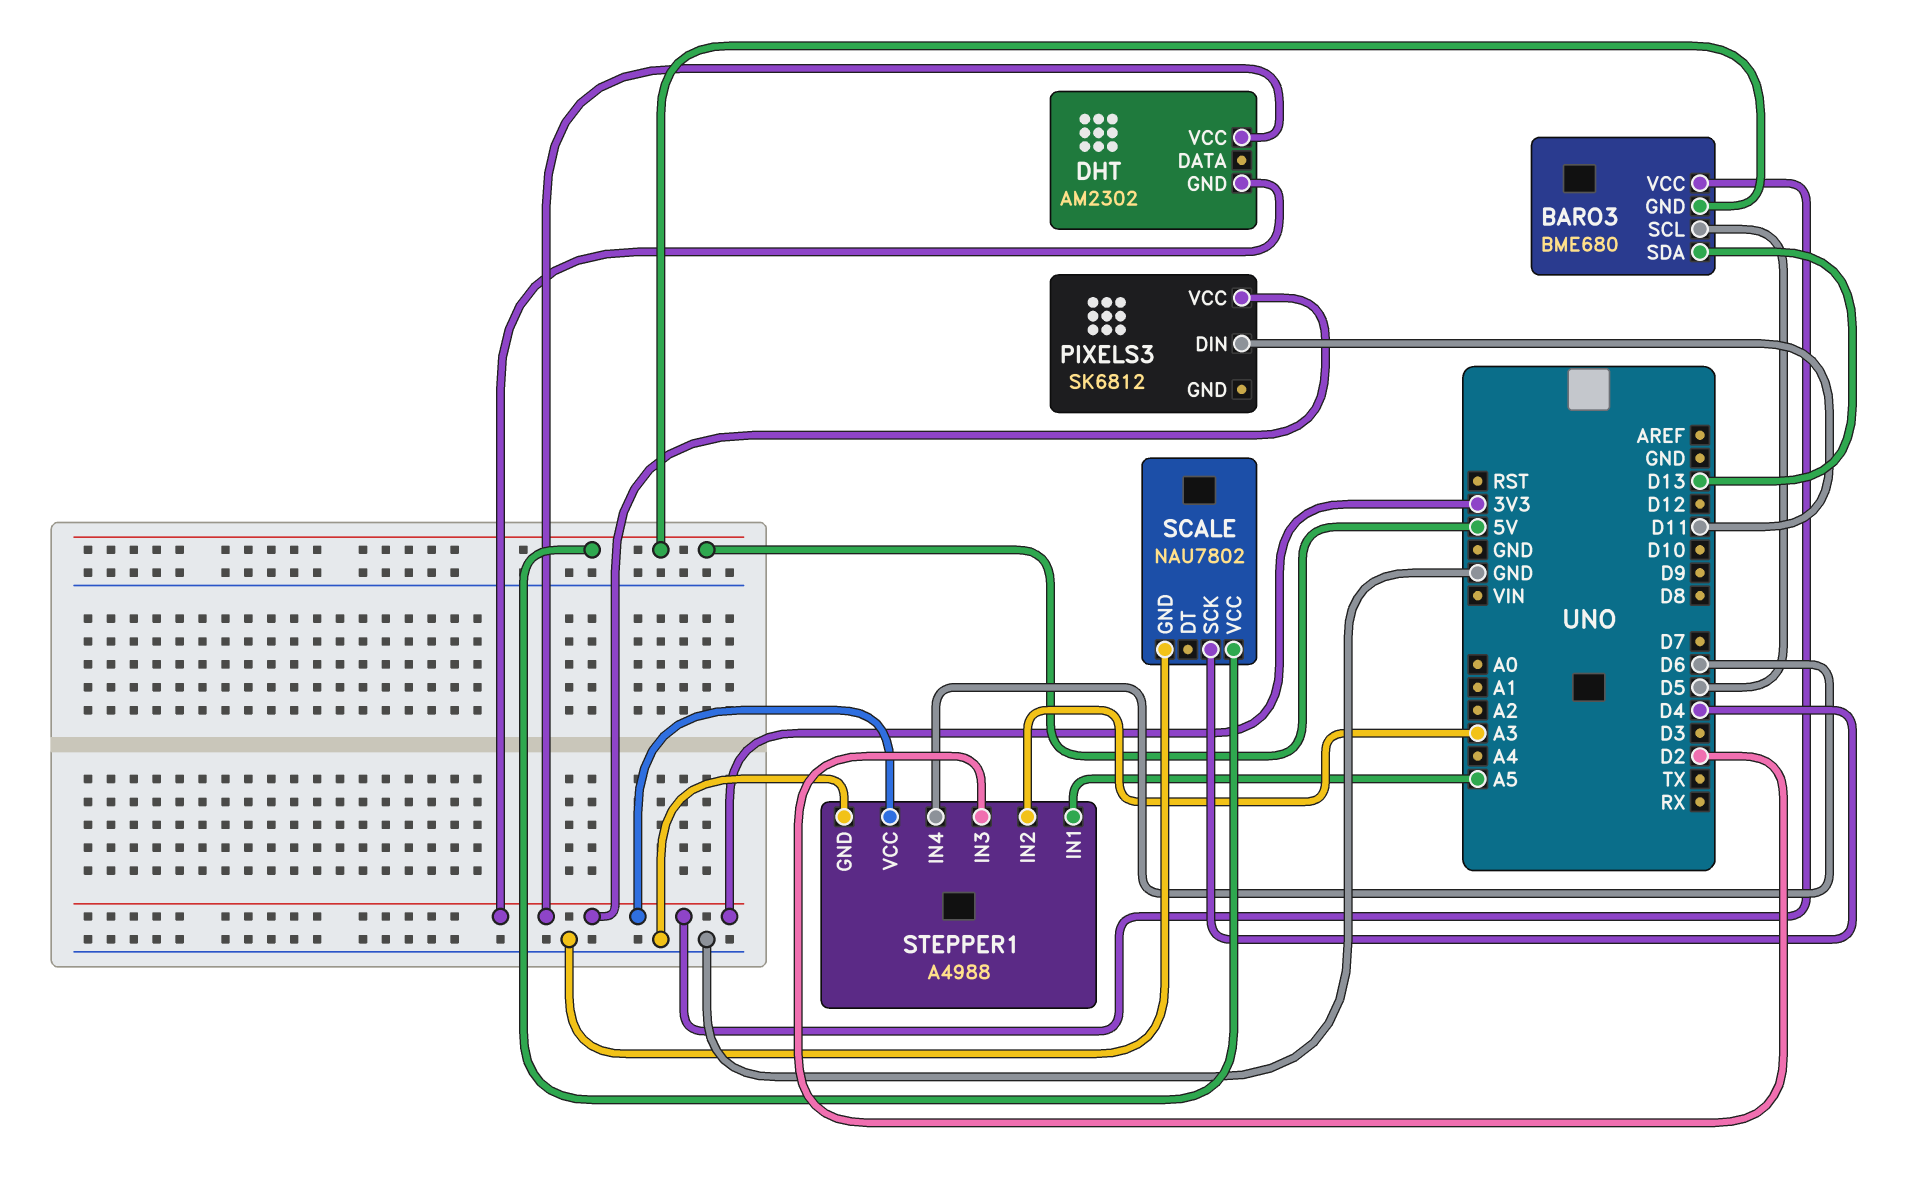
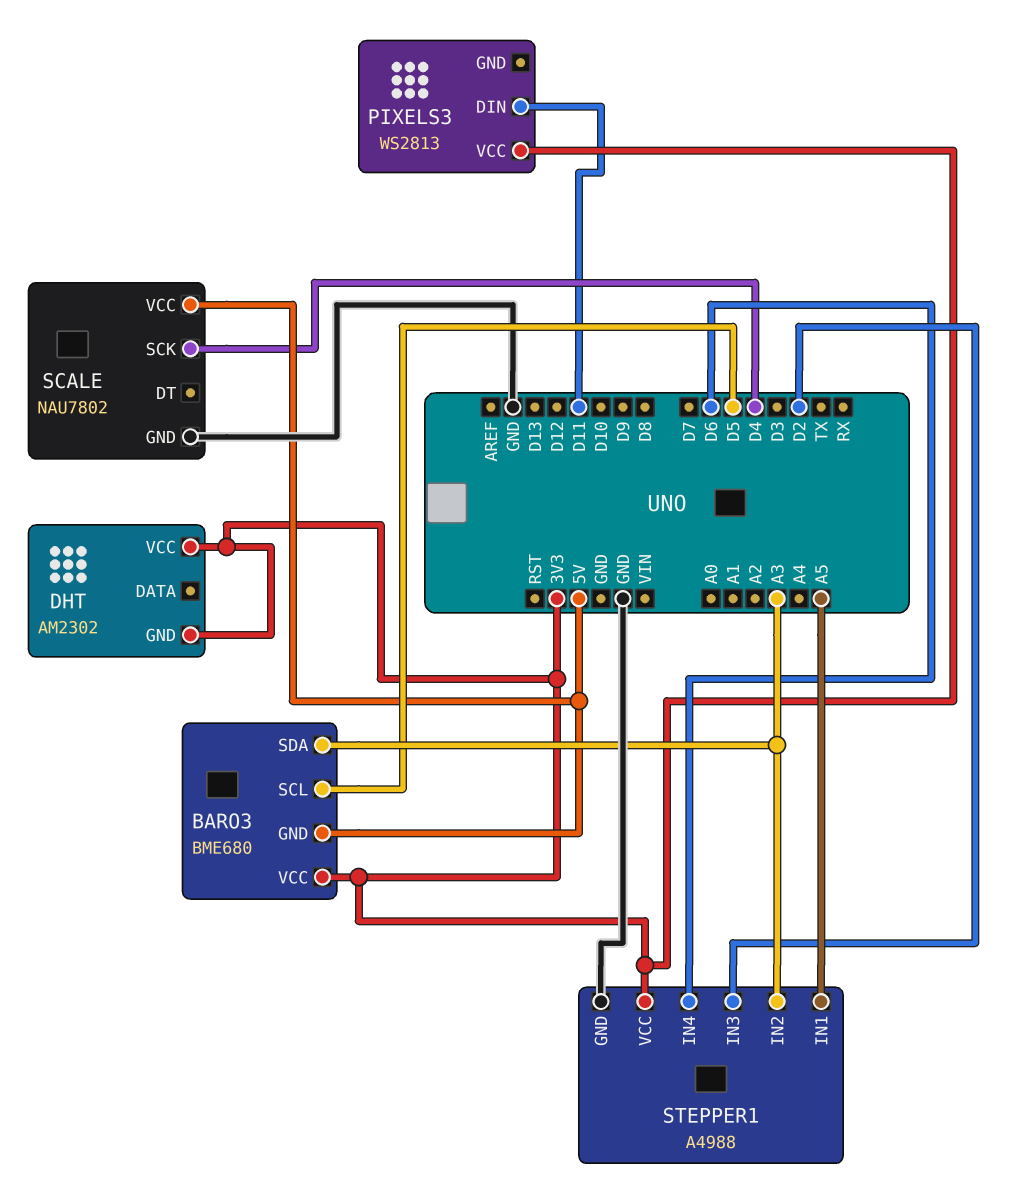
BARO3 pin SDA: D13 -> A3
PIXELS3: SK6812 -> WS2813

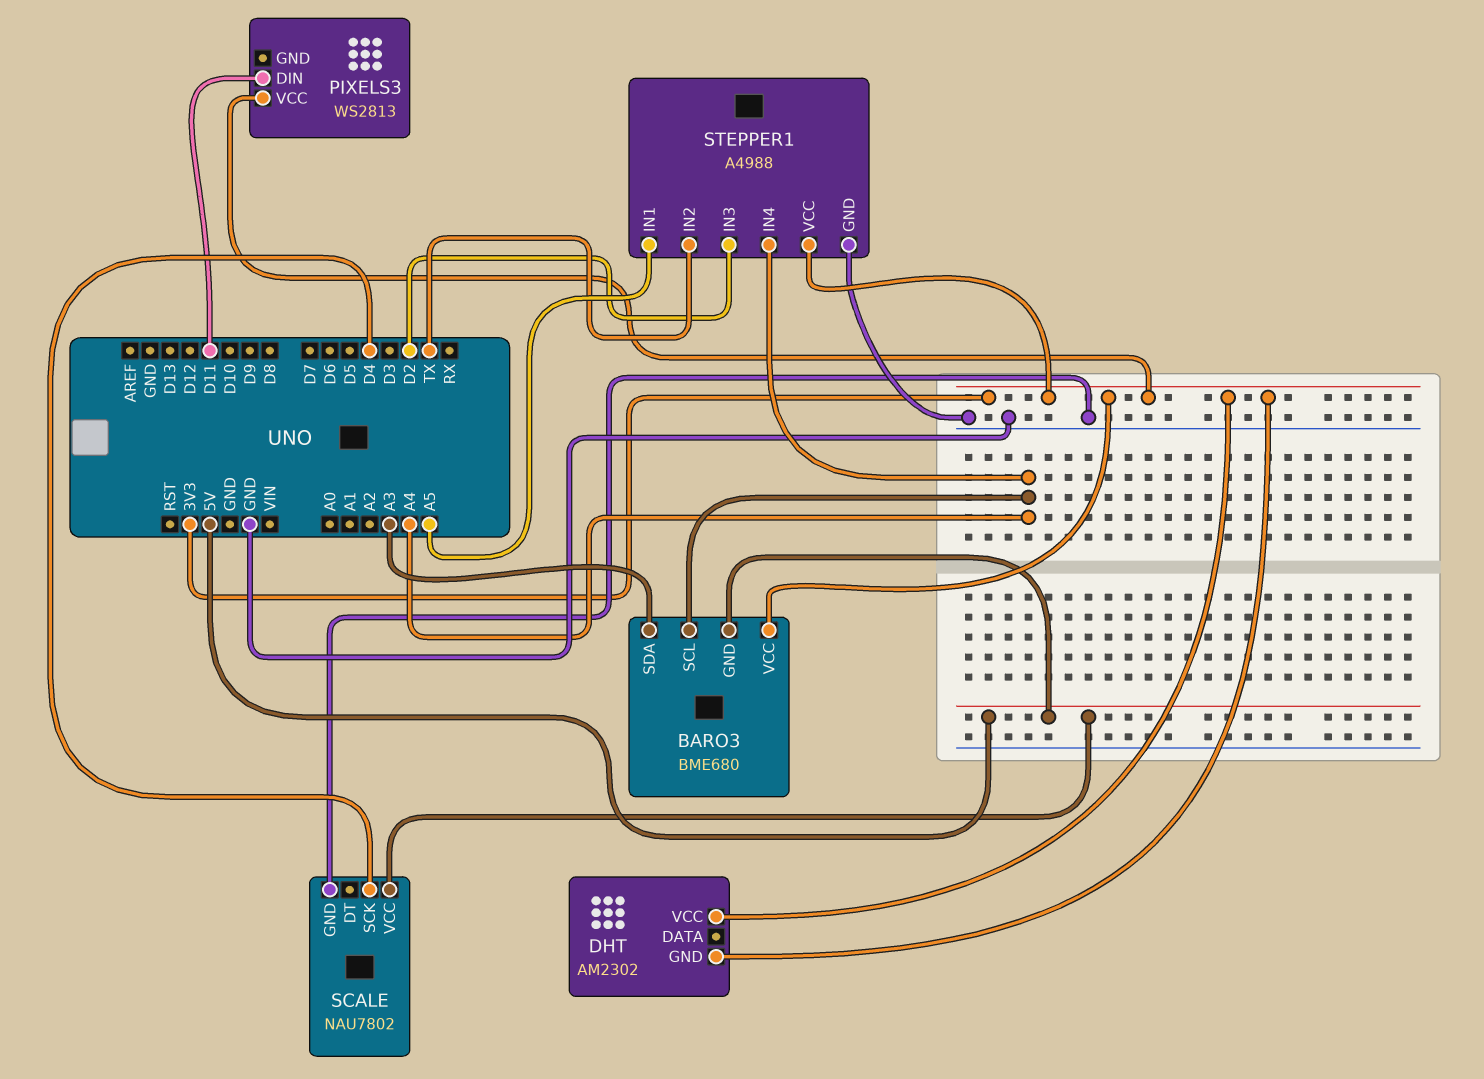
BARO3 pin SCL: D5 -> A4
STEPPER1 pin IN2: A3 -> TX
STEPPER1 pin IN4: D6 -> A4

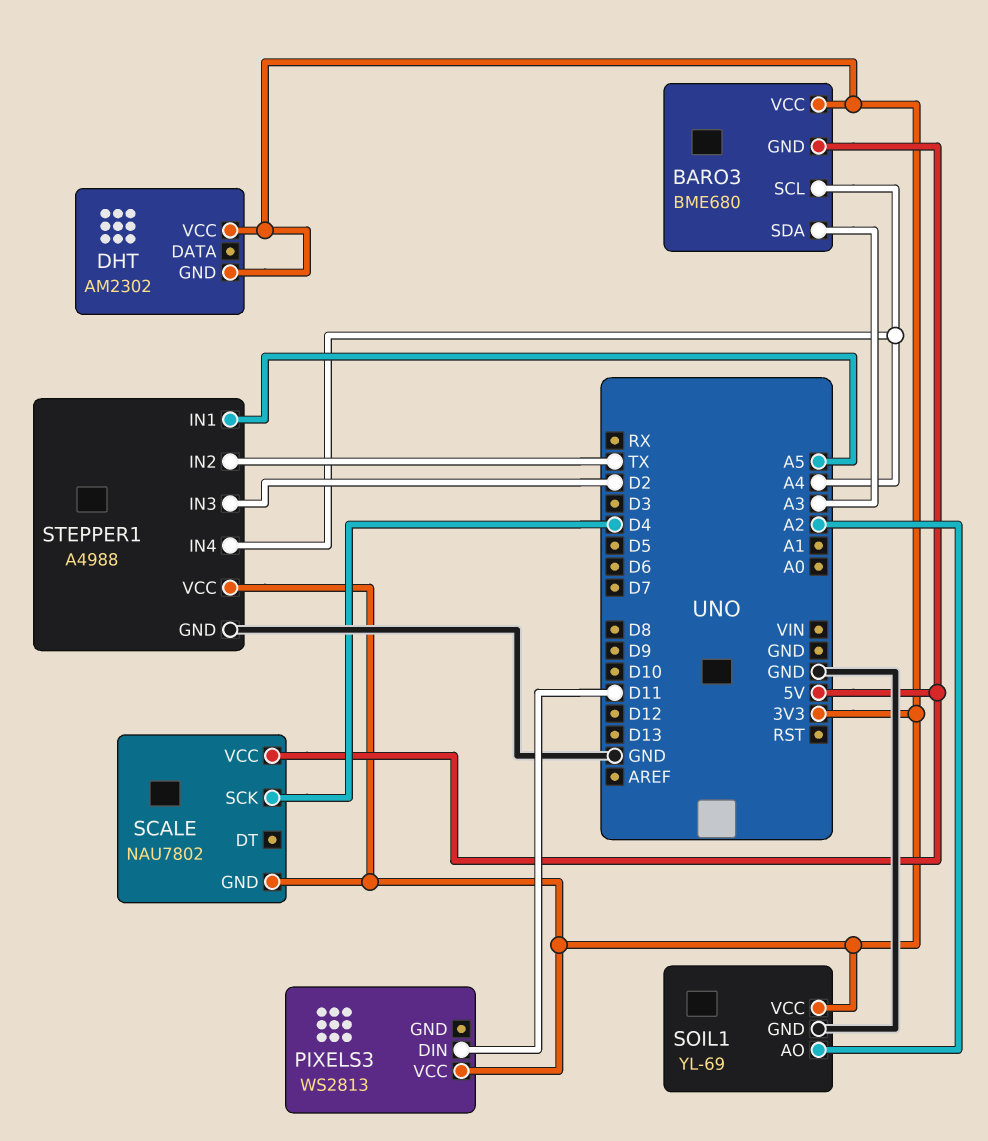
SCALE pin GND: GND -> 3V3
SOIL1: none -> YL-69
SOIL1 pin AO: none -> A2
SOIL1 pin GND: none -> GND
SOIL1 pin VCC: none -> 3V3

